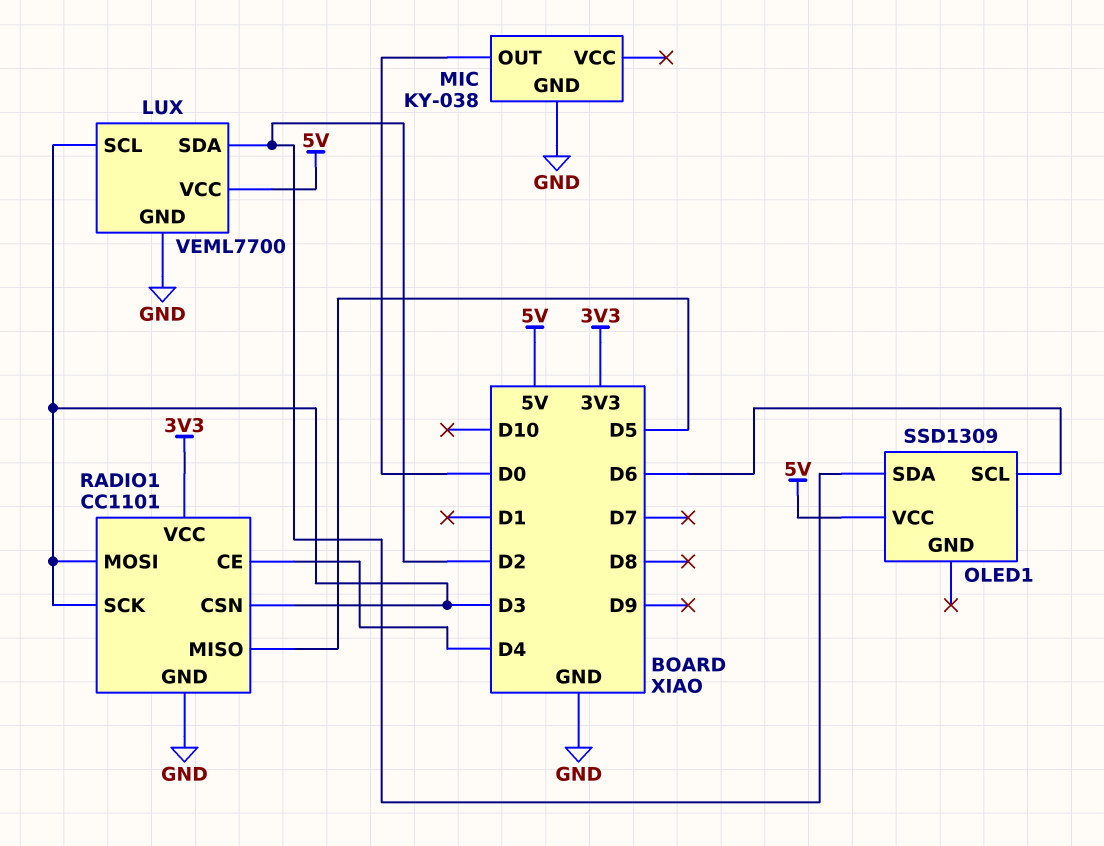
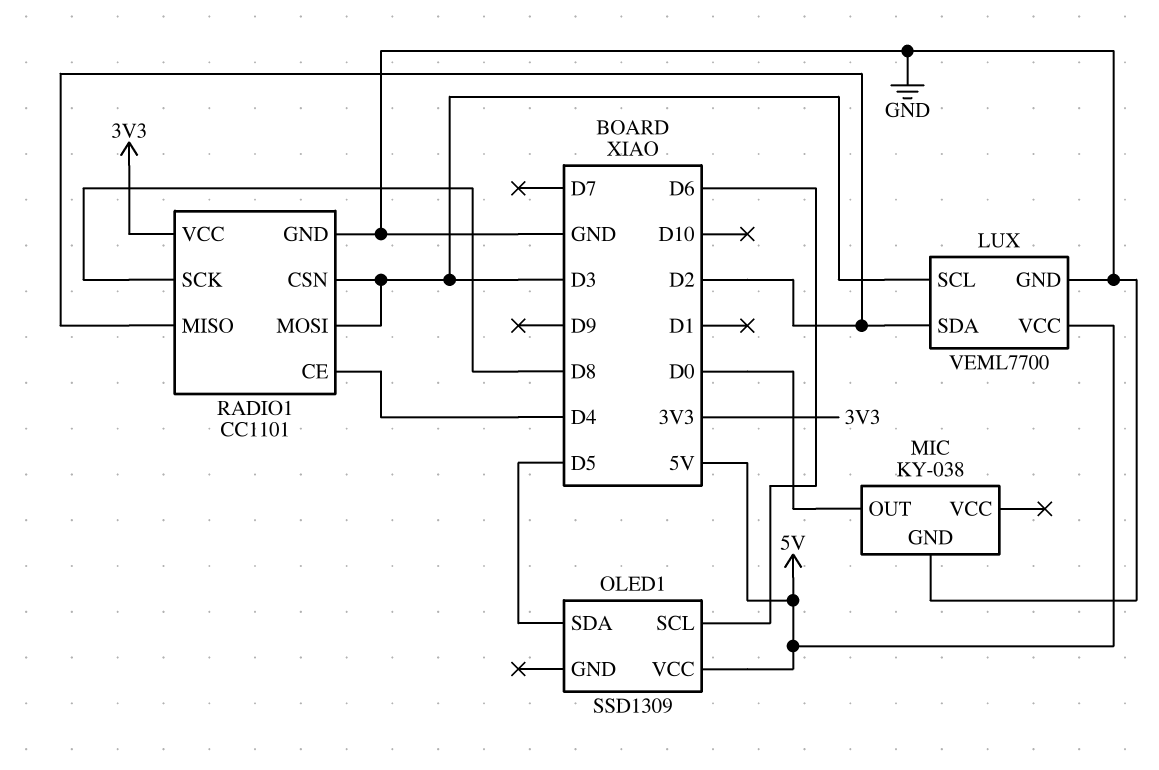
OLED1 pin SDA: D2 -> D5
RADIO1 pin MISO: D5 -> D2
RADIO1 pin SCK: D3 -> D8

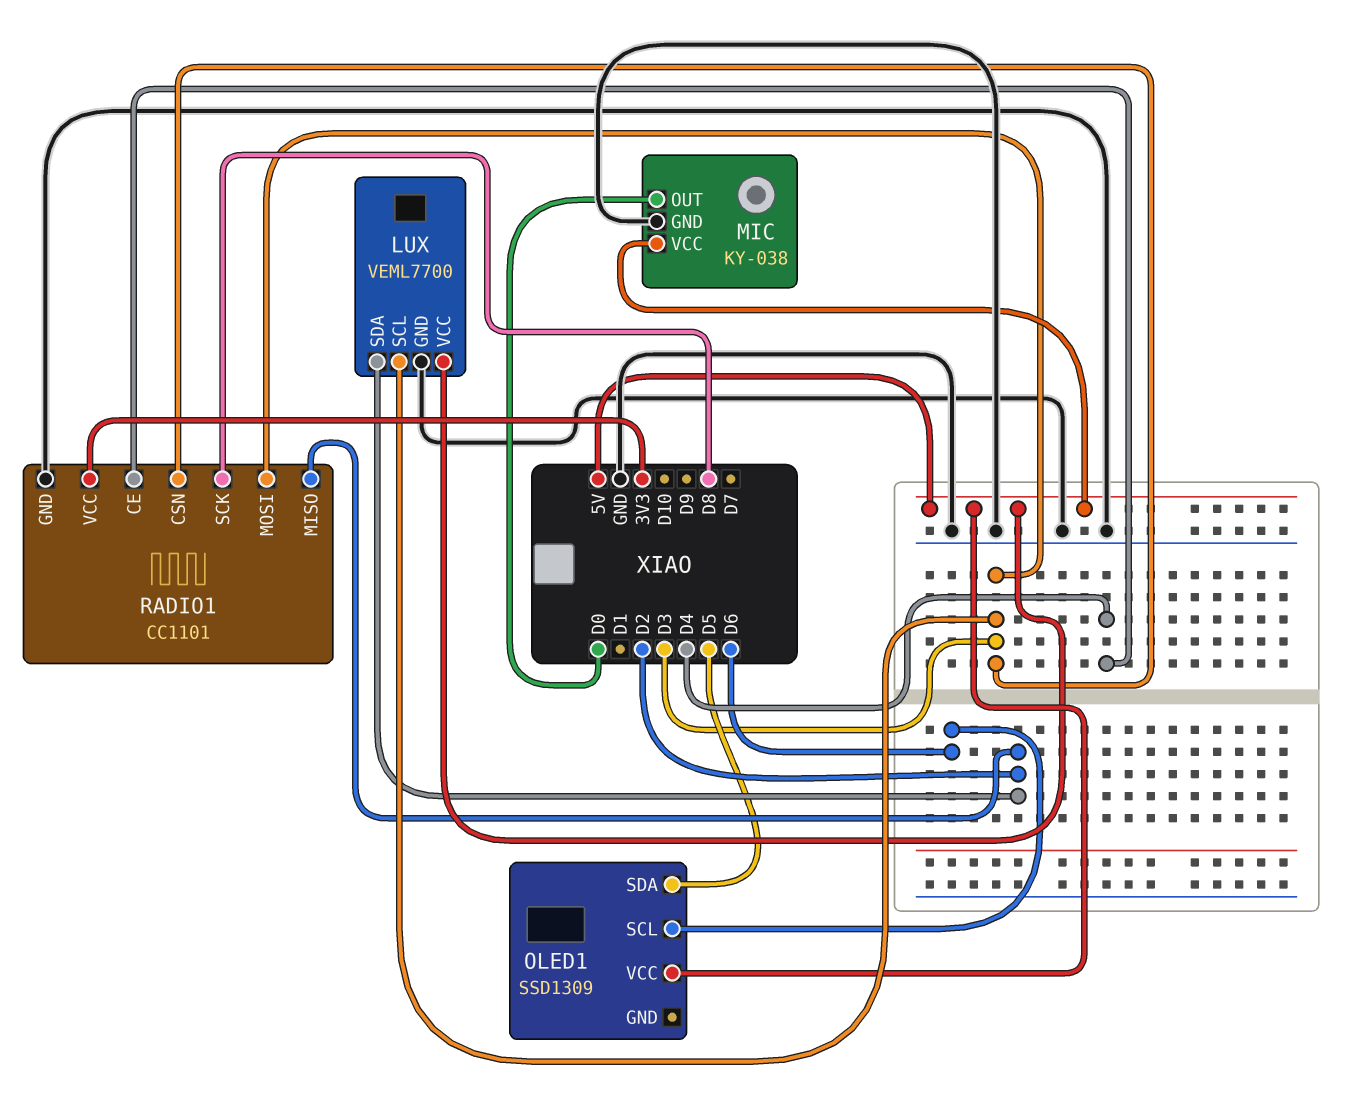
MIC pin VCC: none -> 5V

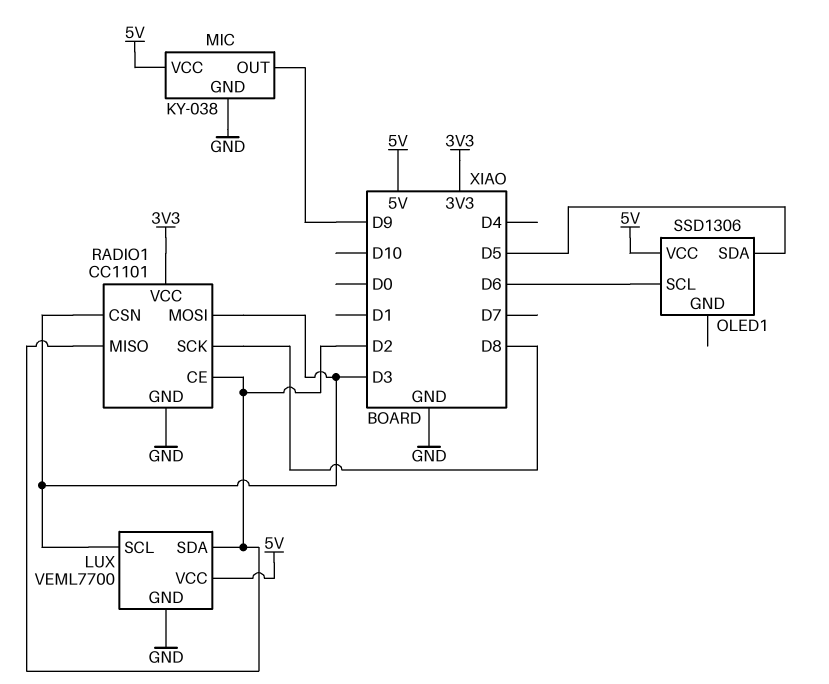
MIC pin OUT: D0 -> D9
OLED1: SSD1309 -> SSD1306
RADIO1 pin CE: D4 -> D2

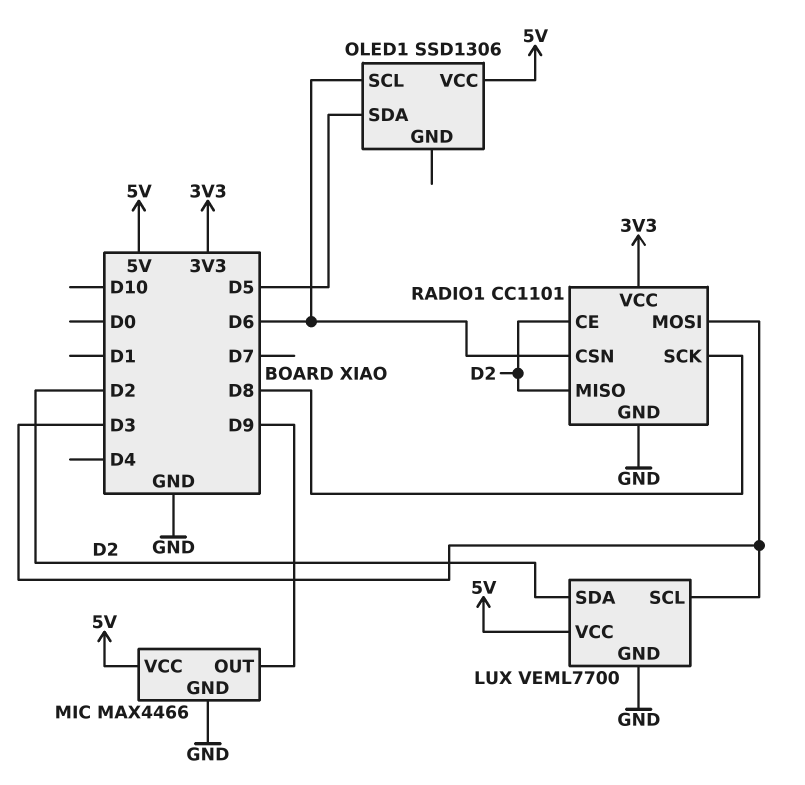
MIC: KY-038 -> MAX4466
RADIO1 pin CSN: D3 -> D6

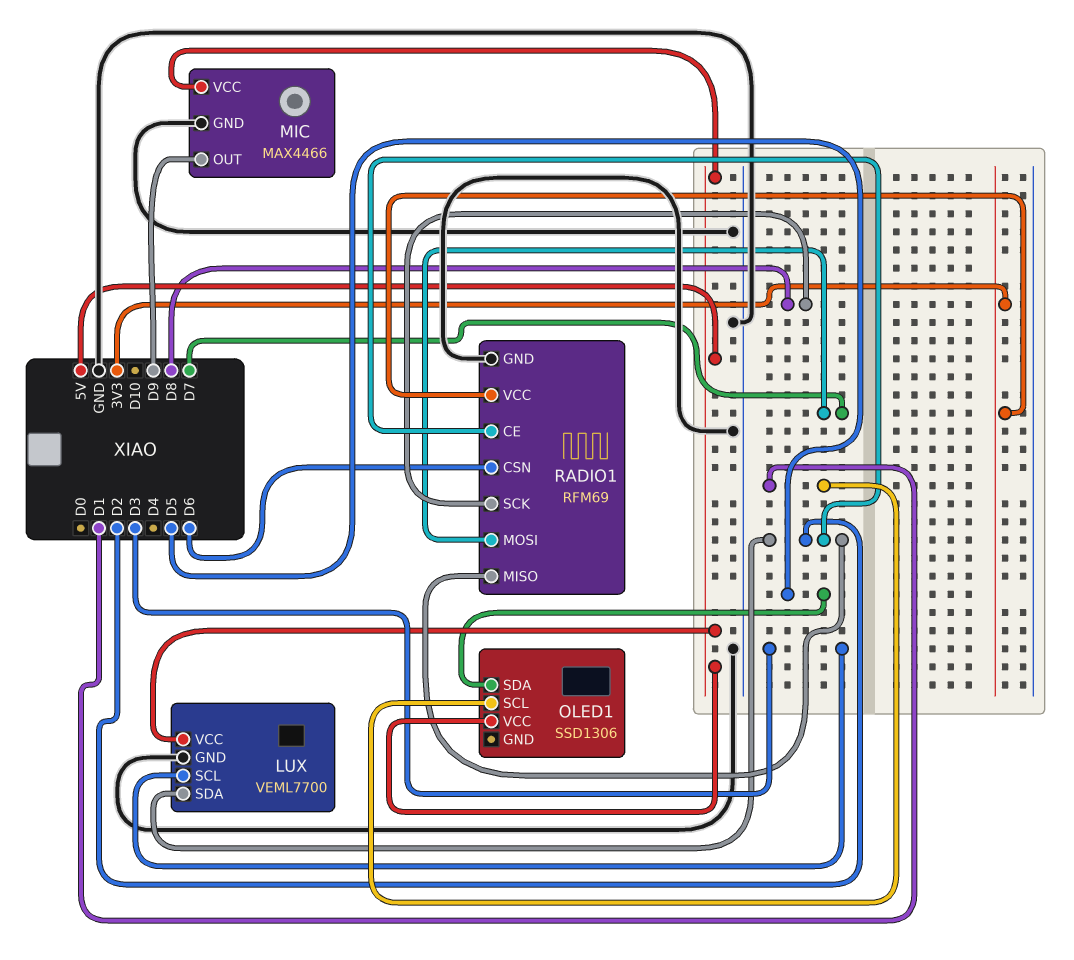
OLED1 pin SCL: D6 -> D1
RADIO1: CC1101 -> RFM69
RADIO1 pin MOSI: D3 -> D7

